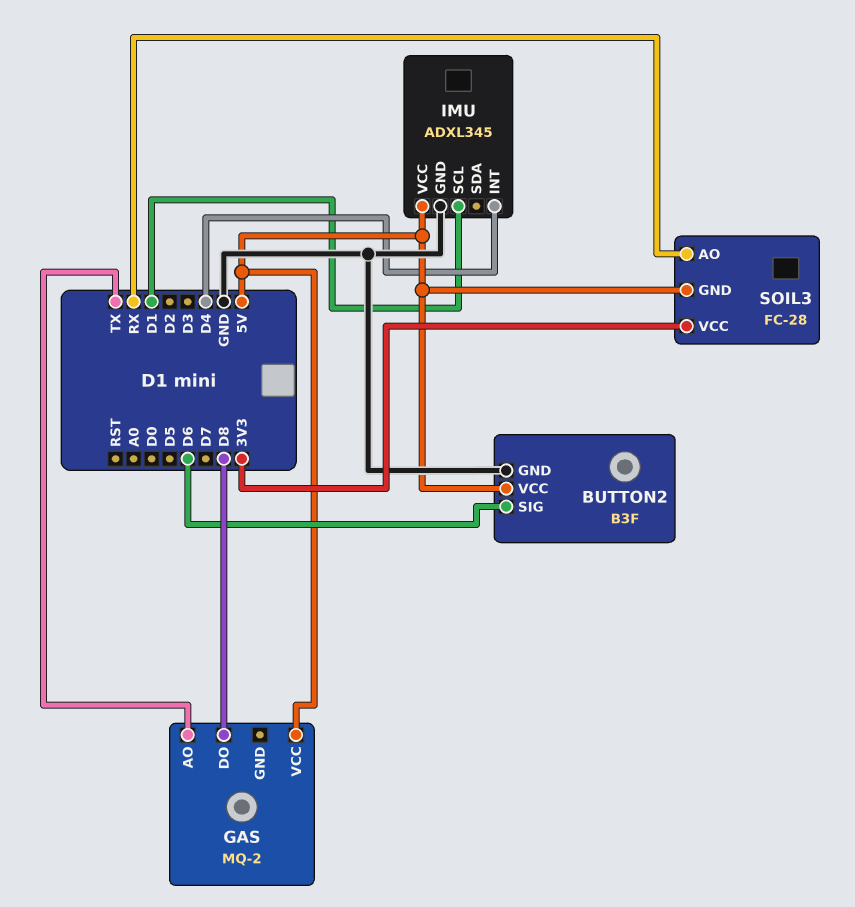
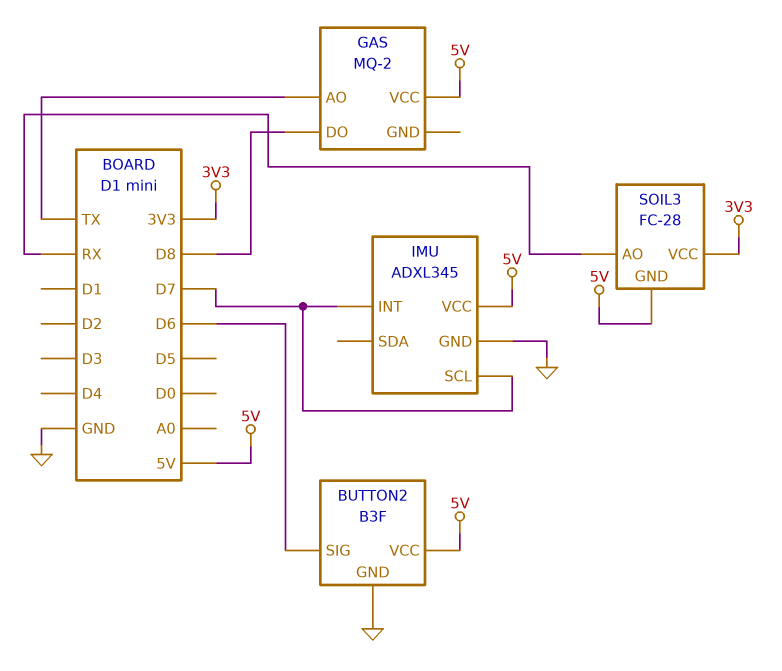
IMU pin INT: D4 -> D7
IMU pin SCL: D1 -> D7

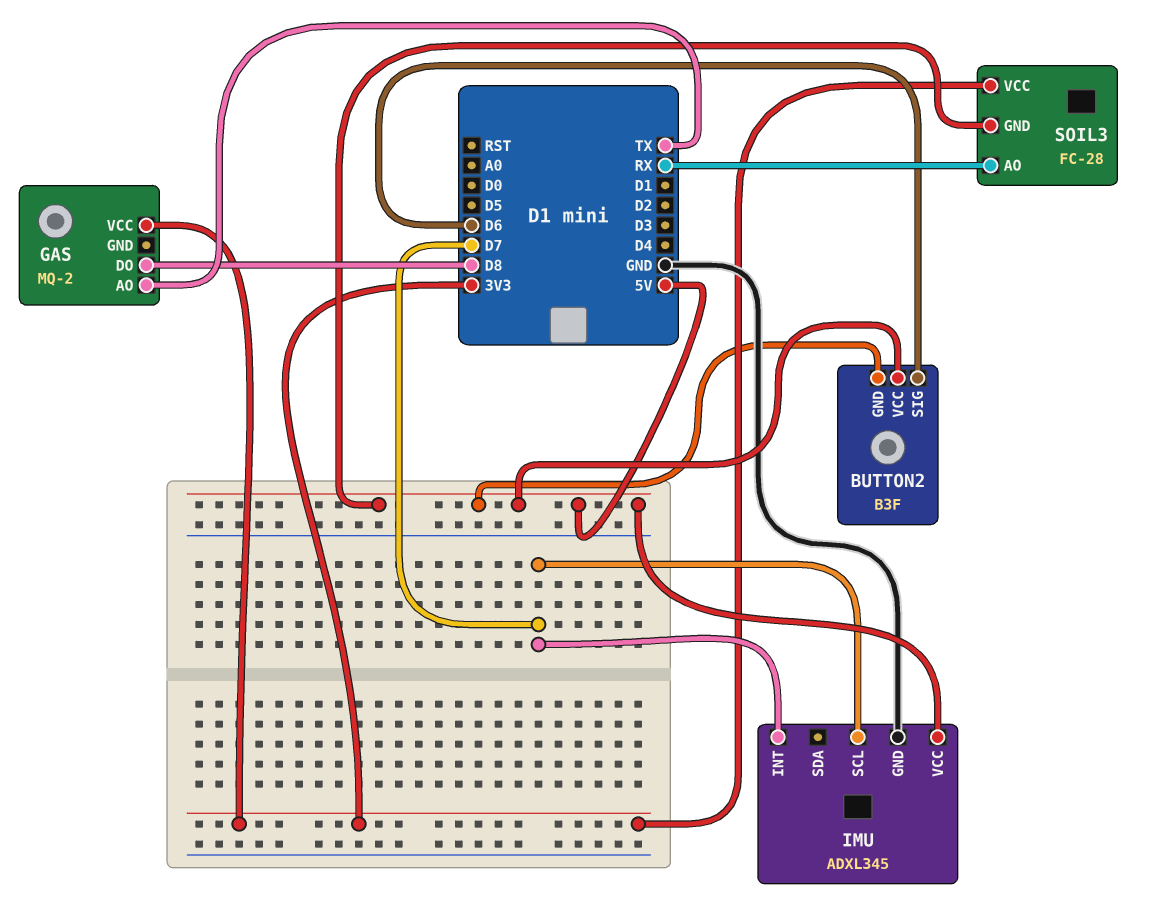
BUTTON2 pin GND: GND -> 5V
GAS pin VCC: 5V -> 3V3

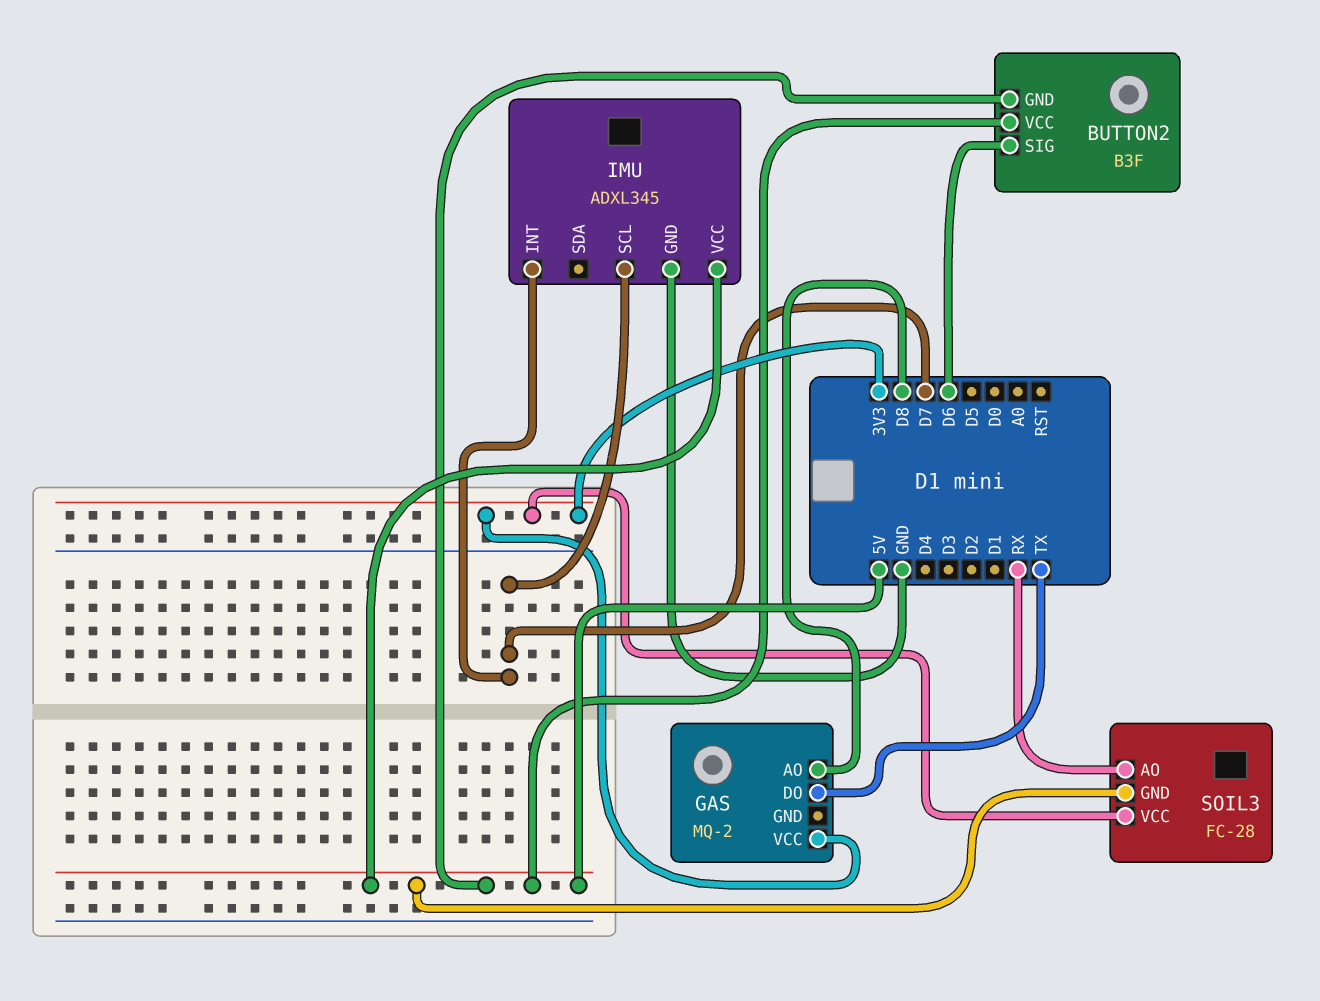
GAS pin AO: TX -> D8
GAS pin DO: D8 -> TX

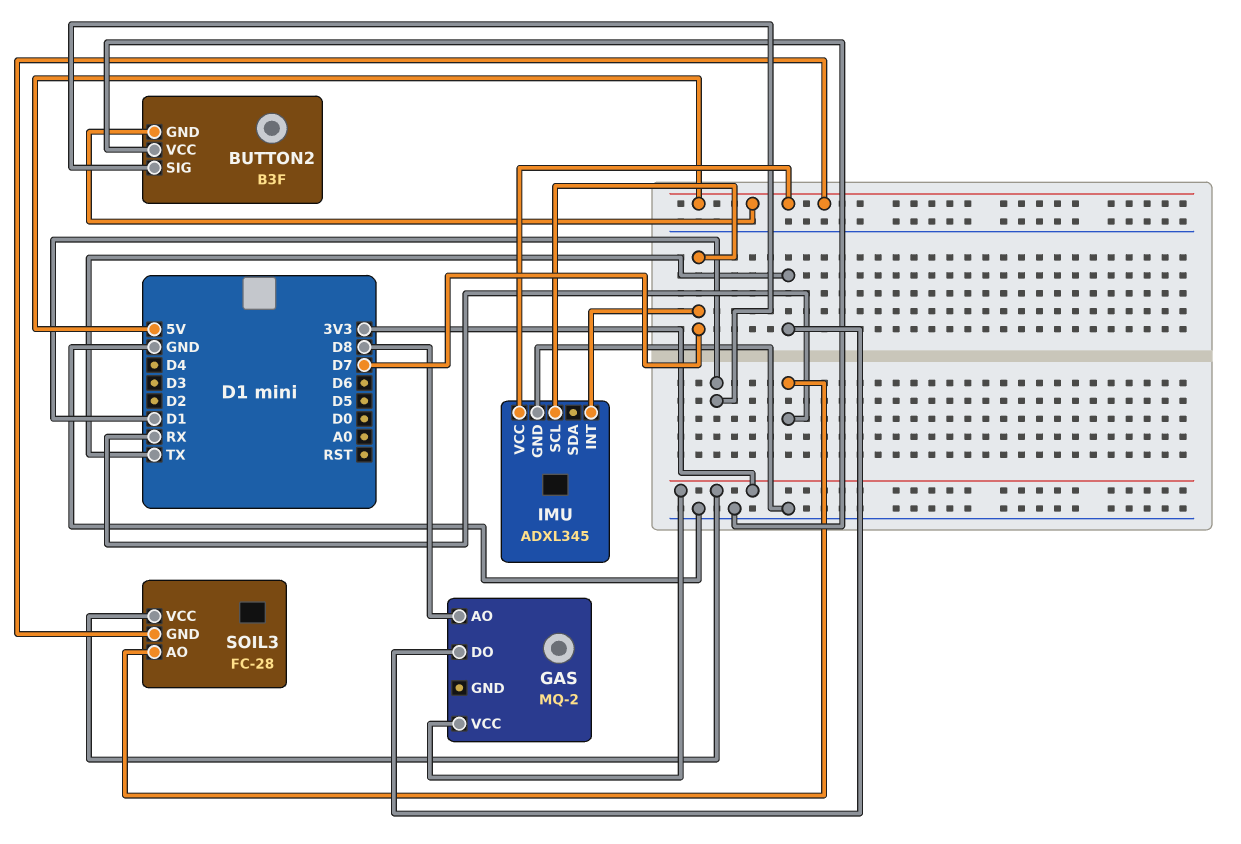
BUTTON2 pin SIG: D6 -> D1
BUTTON2 pin VCC: 5V -> GND

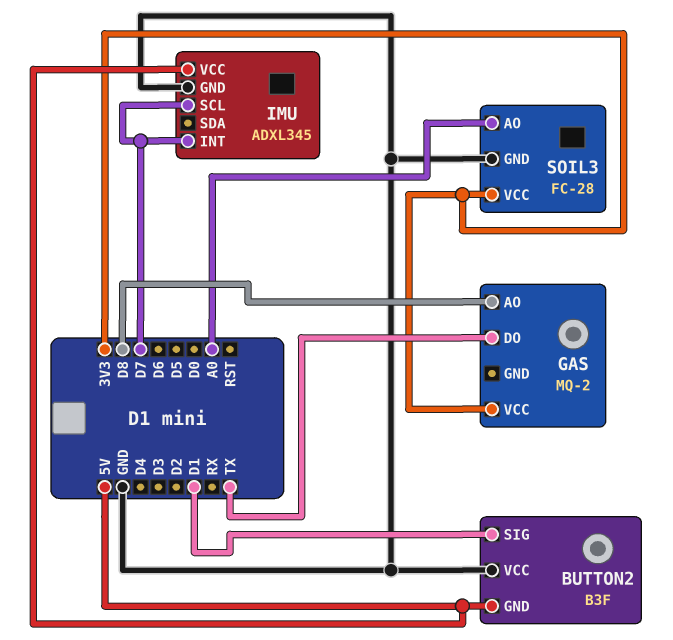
SOIL3 pin AO: RX -> A0
SOIL3 pin GND: 5V -> GND

